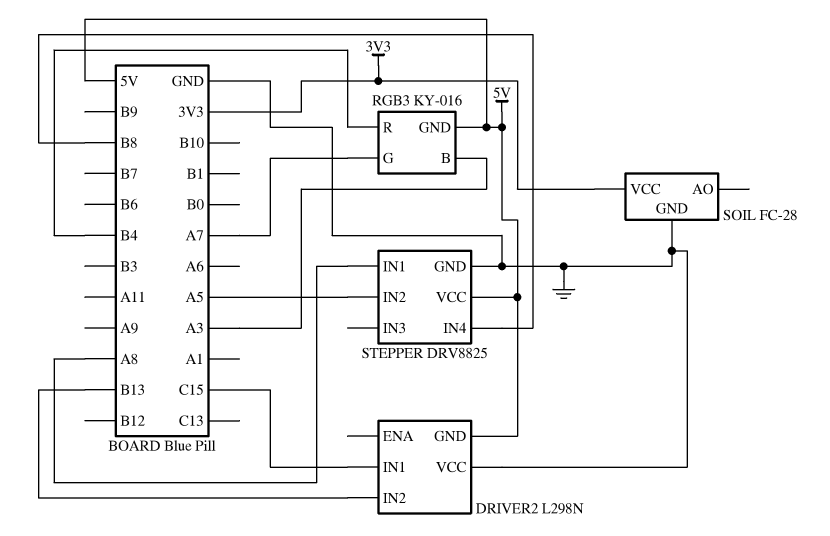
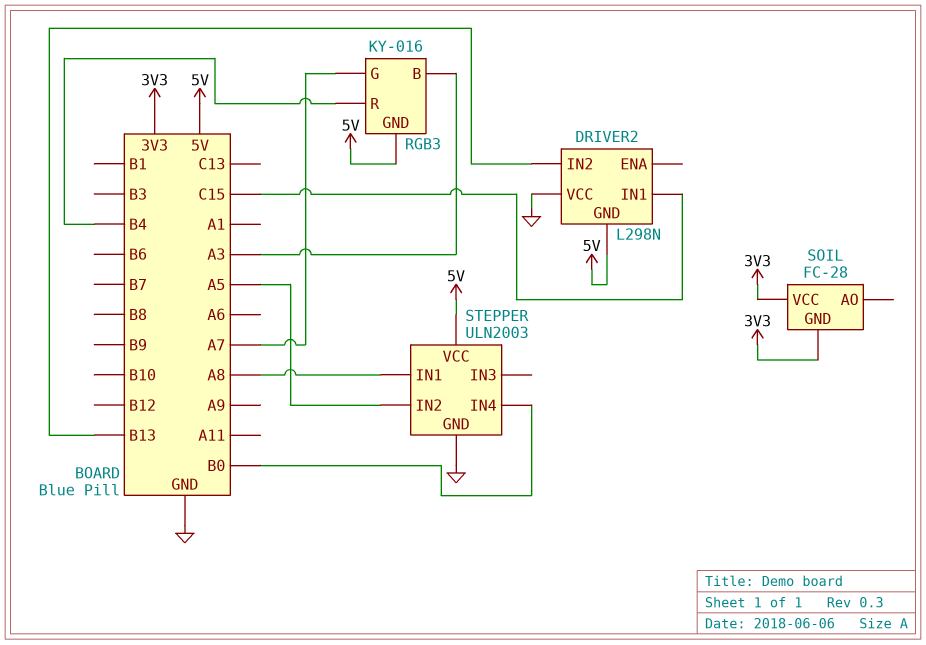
SOIL pin GND: GND -> 3V3
STEPPER: DRV8825 -> ULN2003
STEPPER pin IN4: B8 -> B0

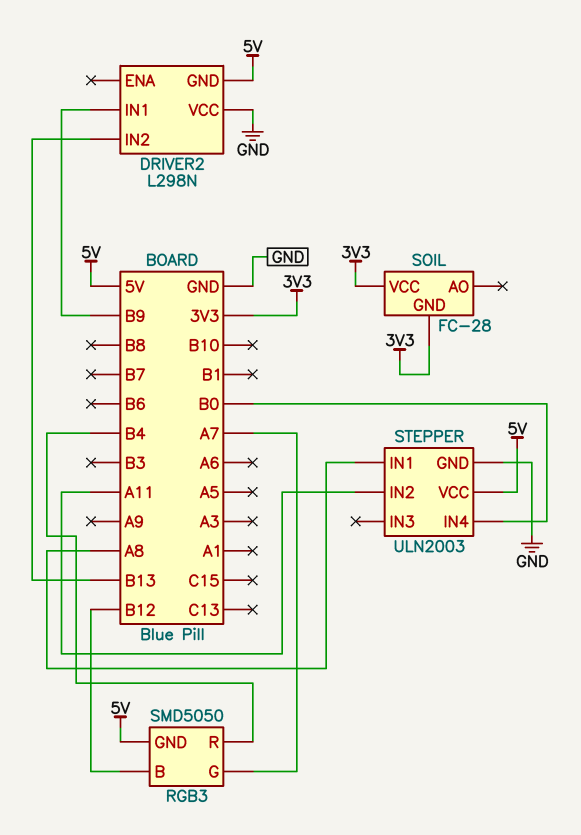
DRIVER2 pin IN1: C15 -> B9
RGB3: KY-016 -> SMD5050
RGB3 pin B: A3 -> B12
STEPPER pin IN2: A5 -> A11

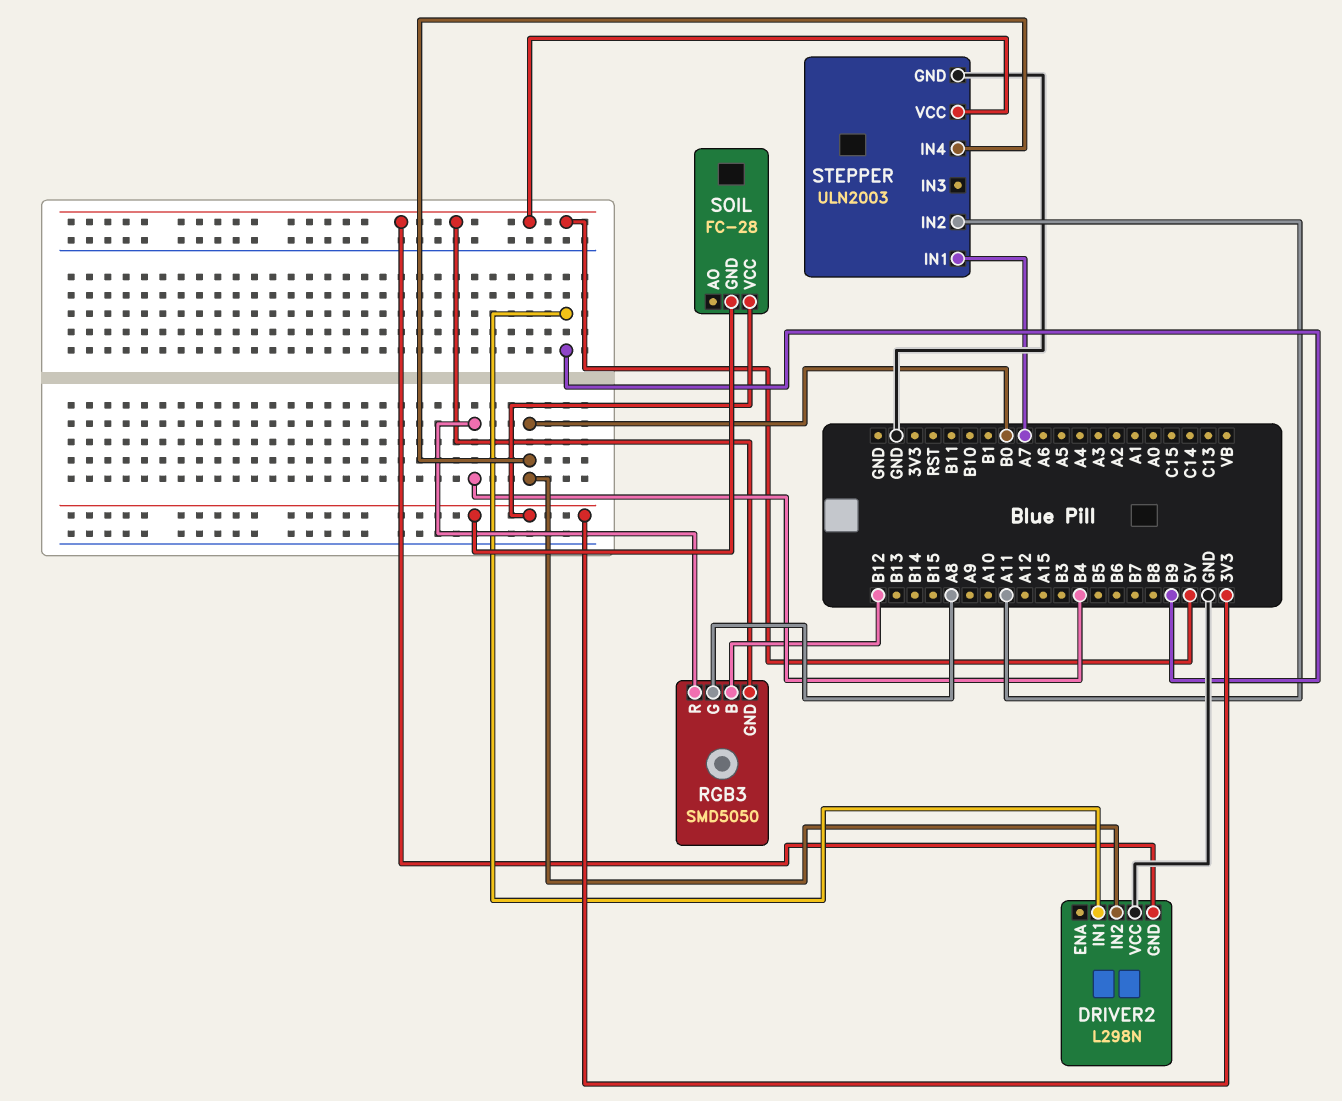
DRIVER2 pin IN2: B13 -> B0
RGB3 pin G: A7 -> A8
STEPPER pin IN1: A8 -> A7

